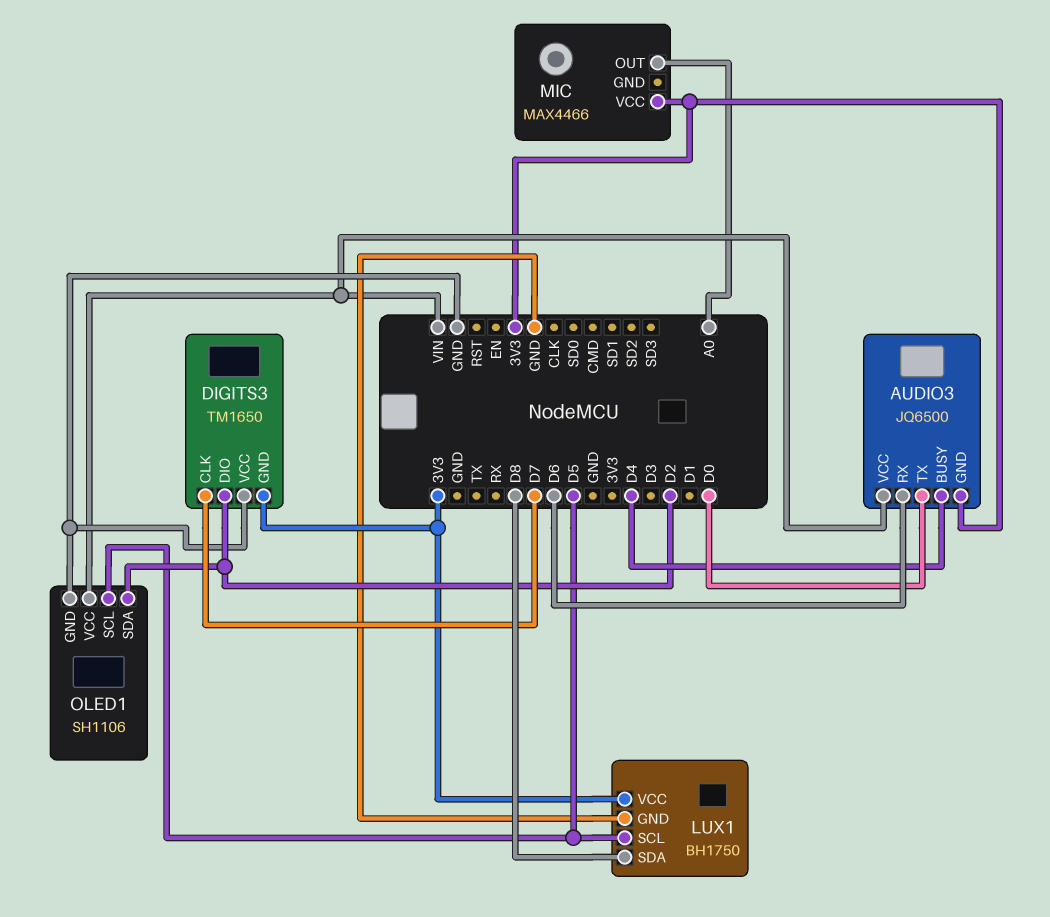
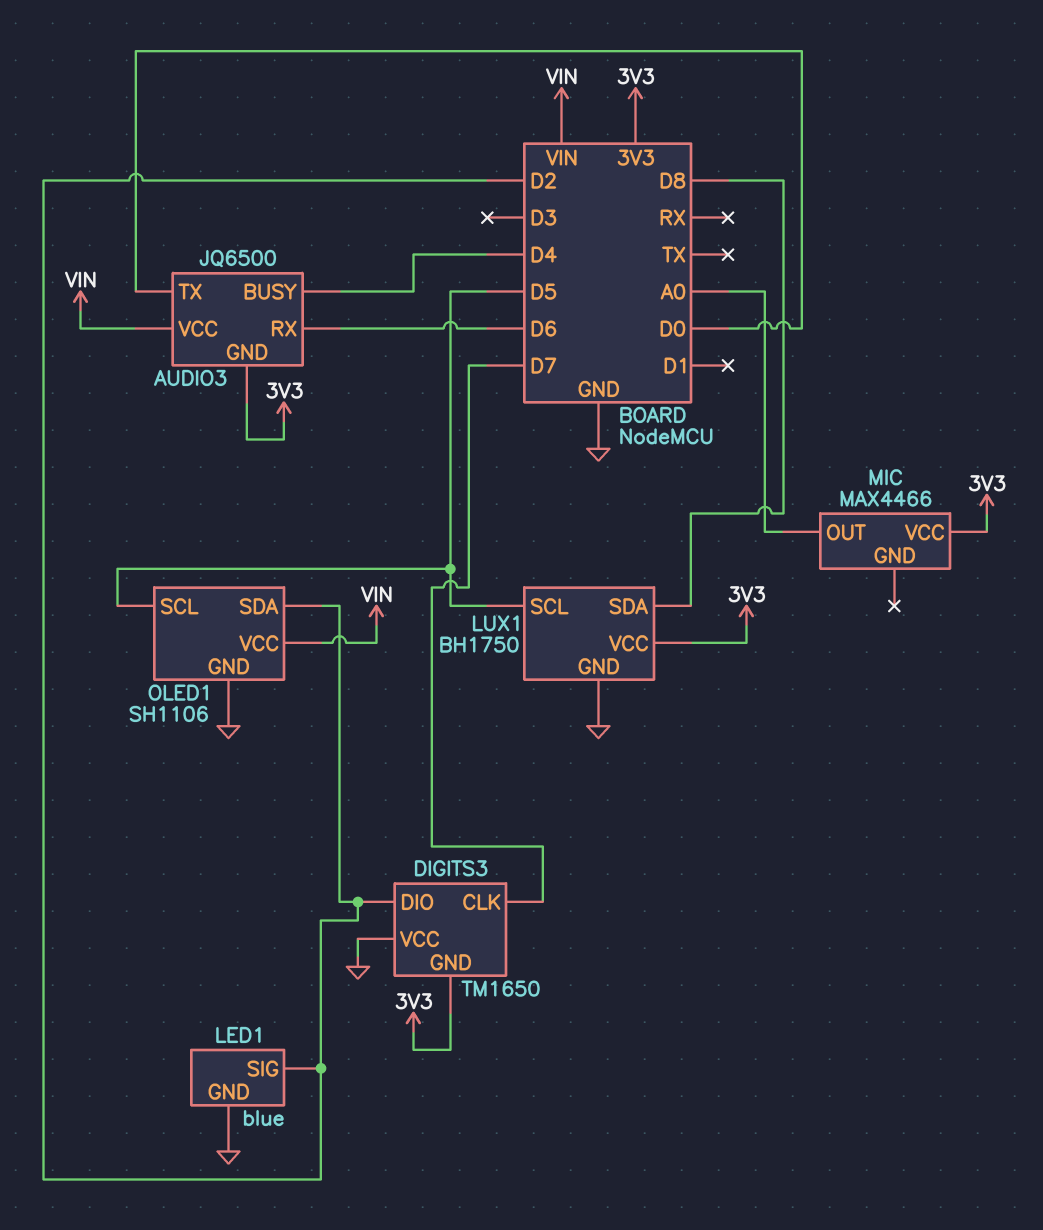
LED1: none -> blue
LED1 pin GND: none -> GND
LED1 pin SIG: none -> D2

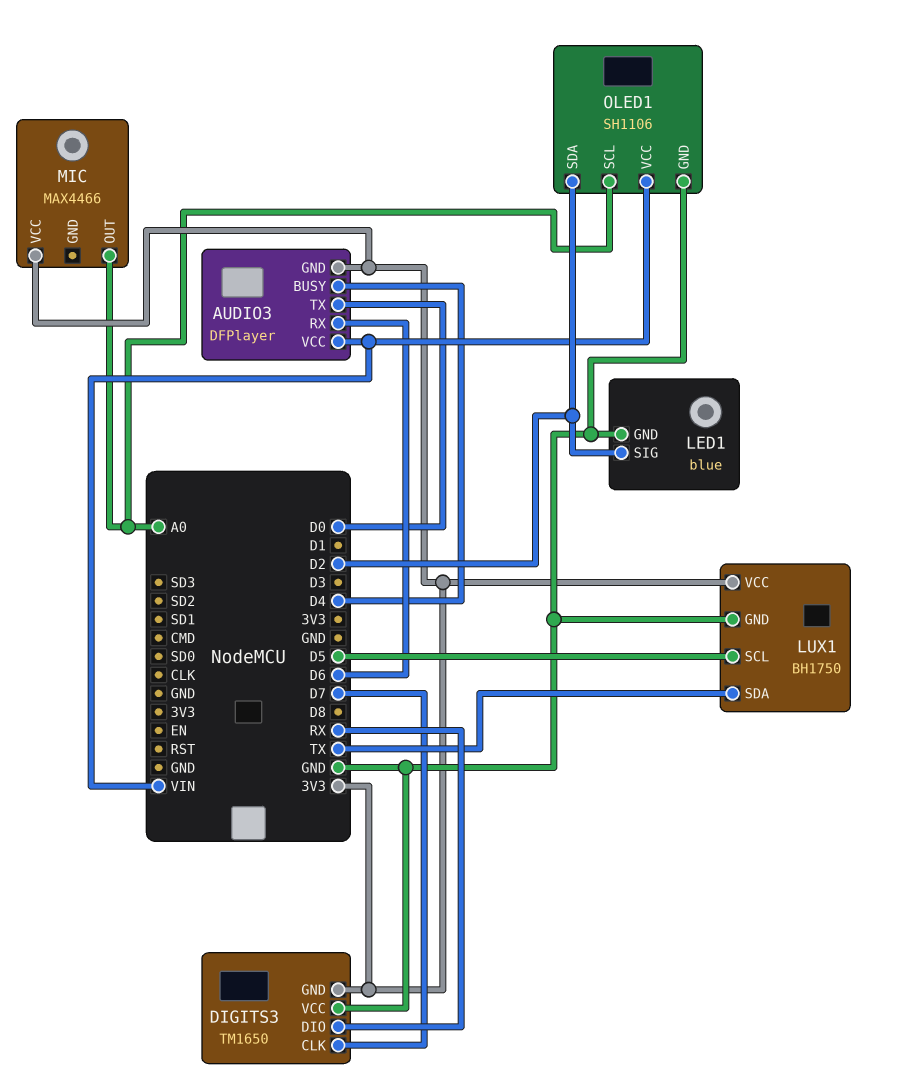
AUDIO3: JQ6500 -> DFPlayer
DIGITS3 pin DIO: D2 -> RX
LUX1 pin SDA: D8 -> TX
OLED1 pin SCL: D5 -> A0

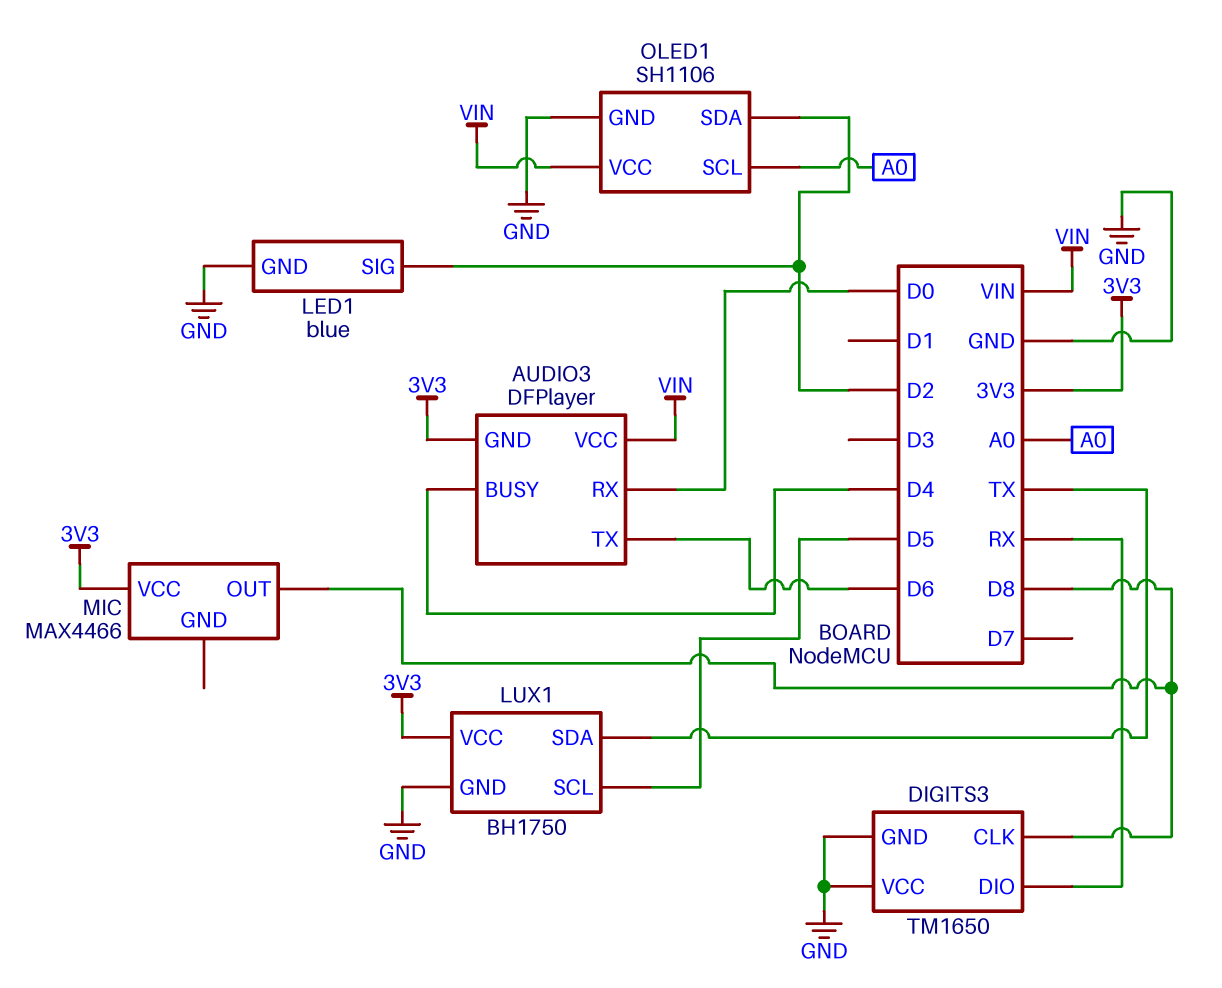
AUDIO3 pin RX: D6 -> D0
AUDIO3 pin TX: D0 -> D6
DIGITS3 pin CLK: D7 -> D8
DIGITS3 pin GND: 3V3 -> GND
MIC pin OUT: A0 -> D8

